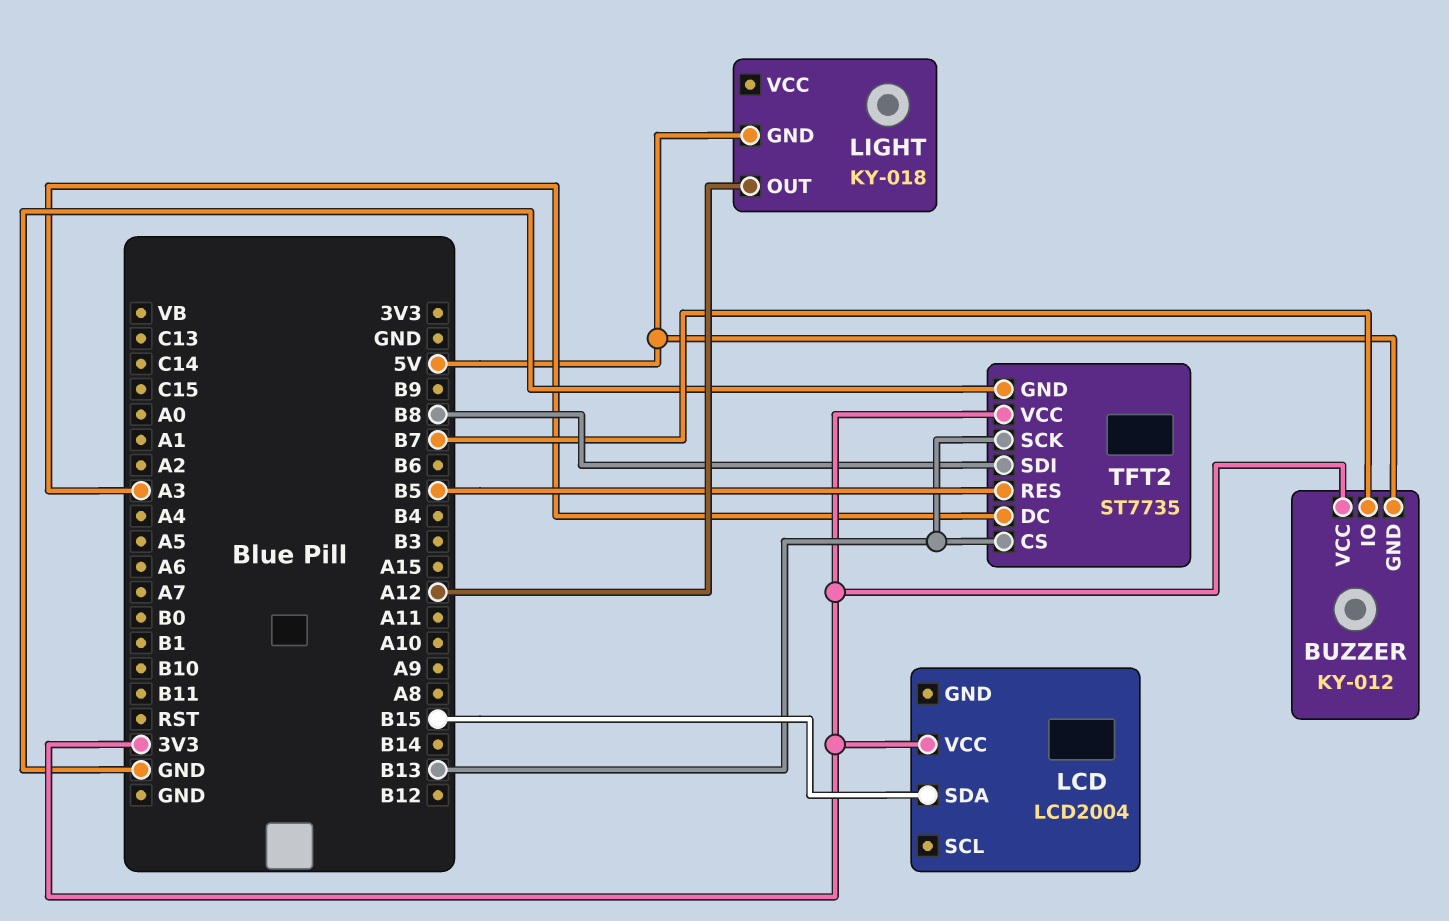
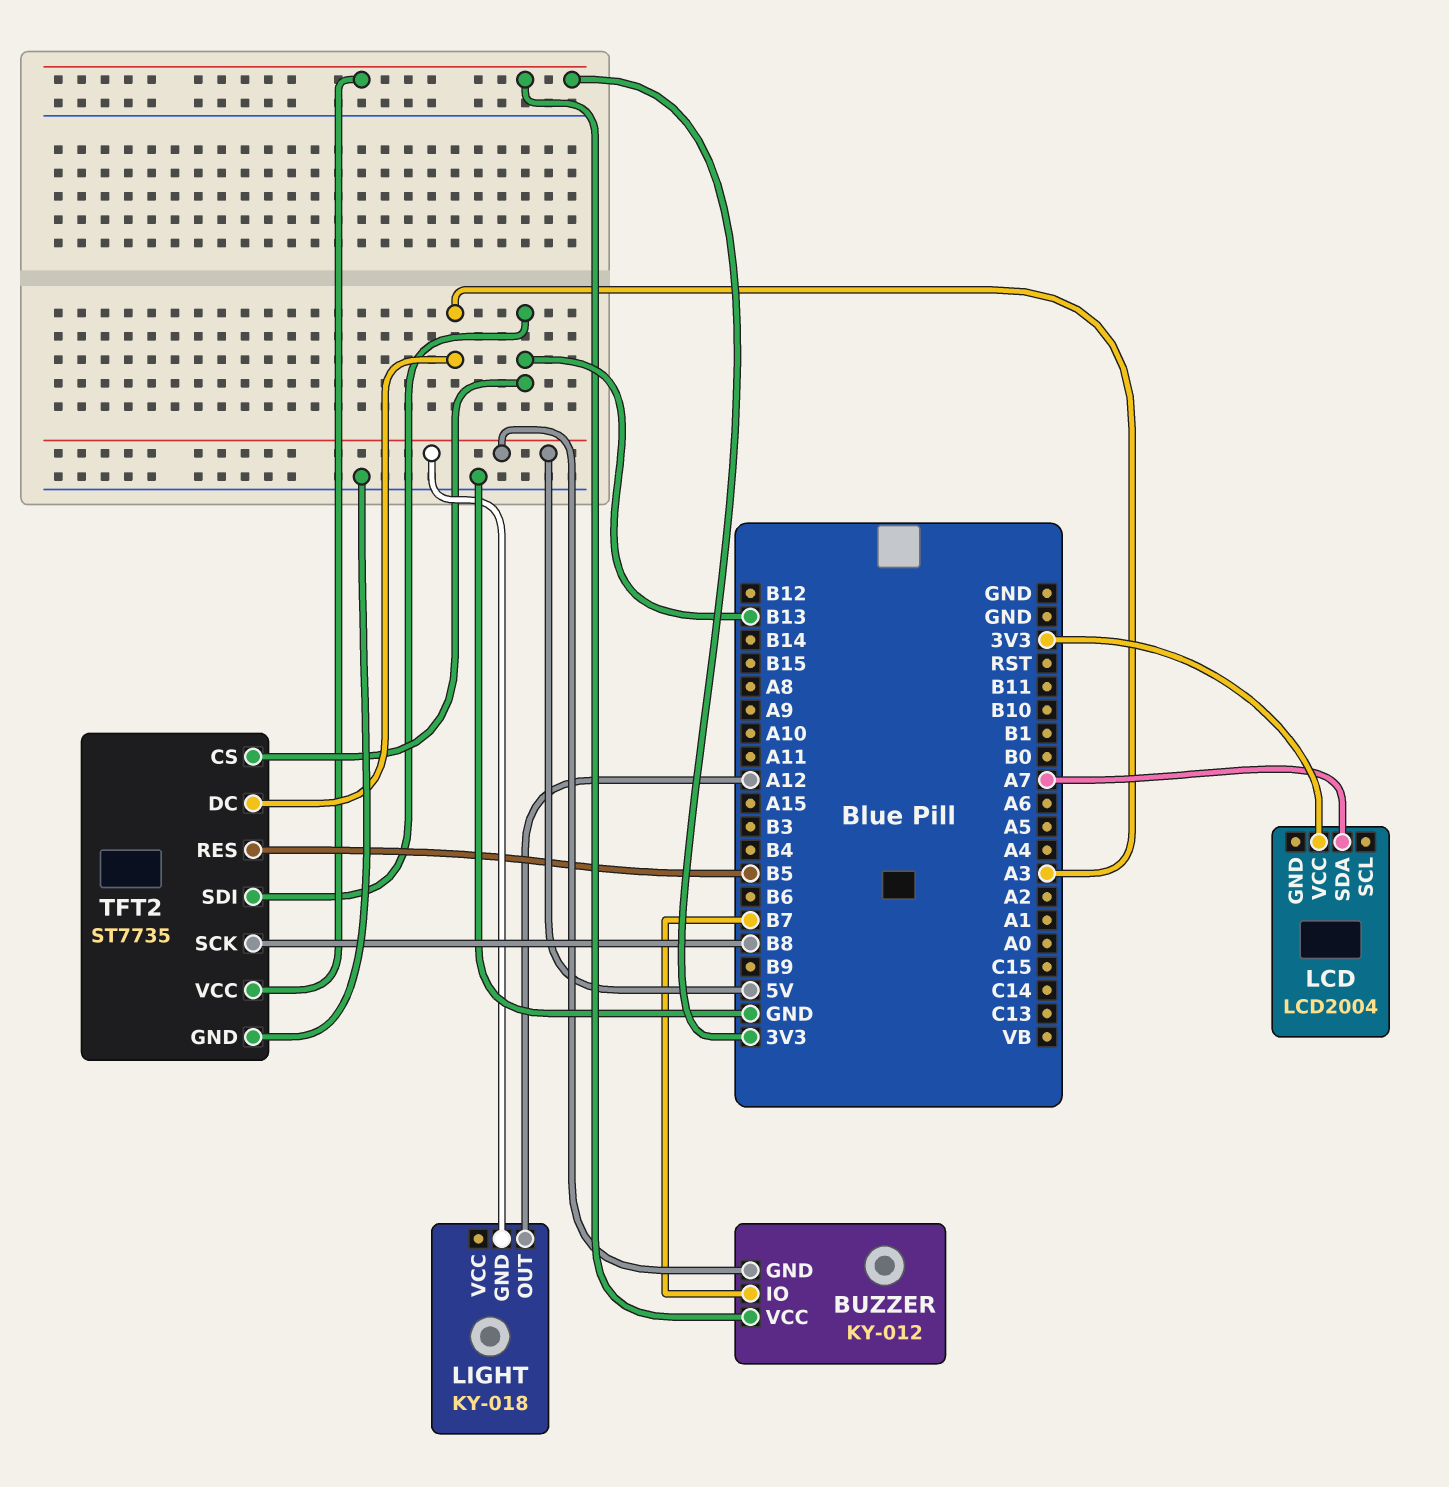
LCD pin SDA: B15 -> A7
TFT2 pin SCK: B13 -> B8
TFT2 pin SDI: B8 -> B13

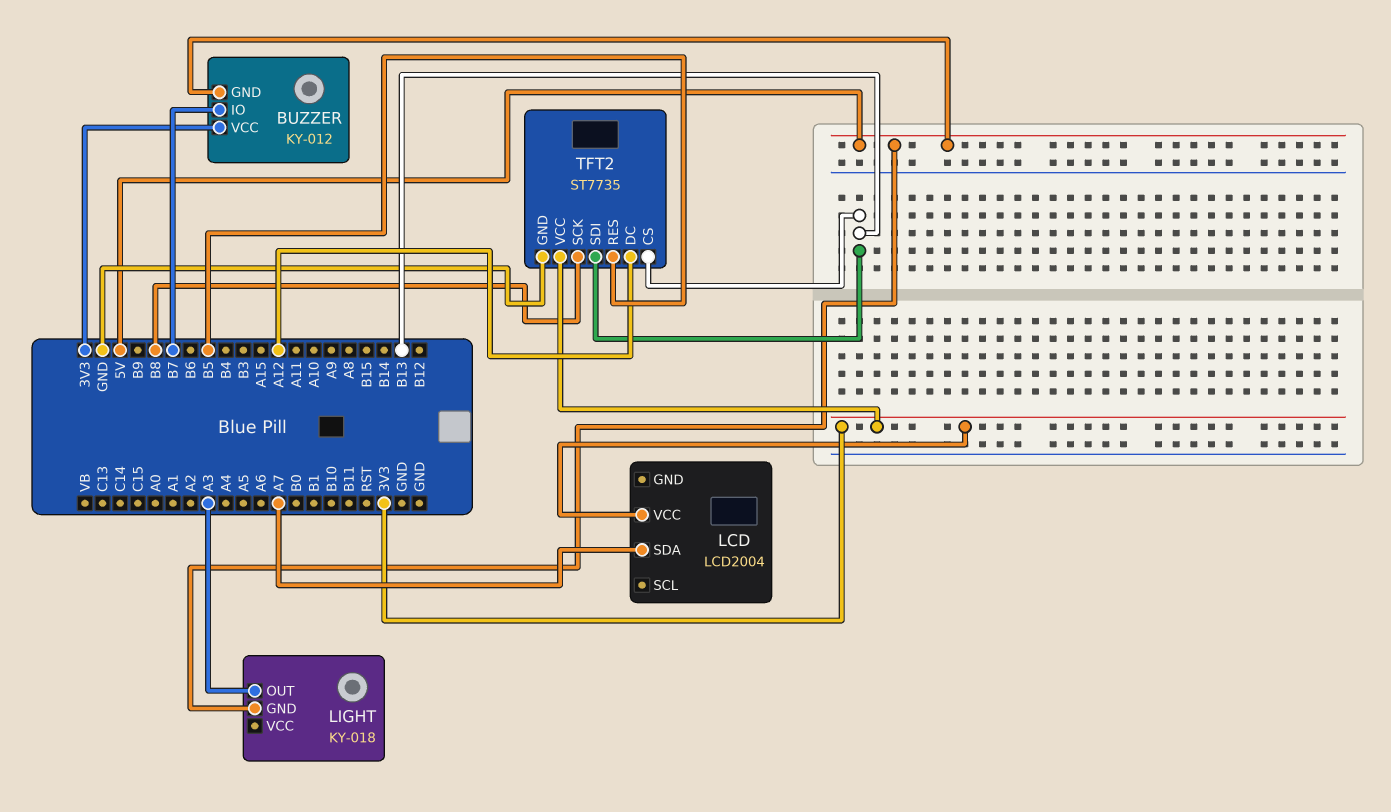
LIGHT pin OUT: A12 -> A3
TFT2 pin DC: A3 -> A12

